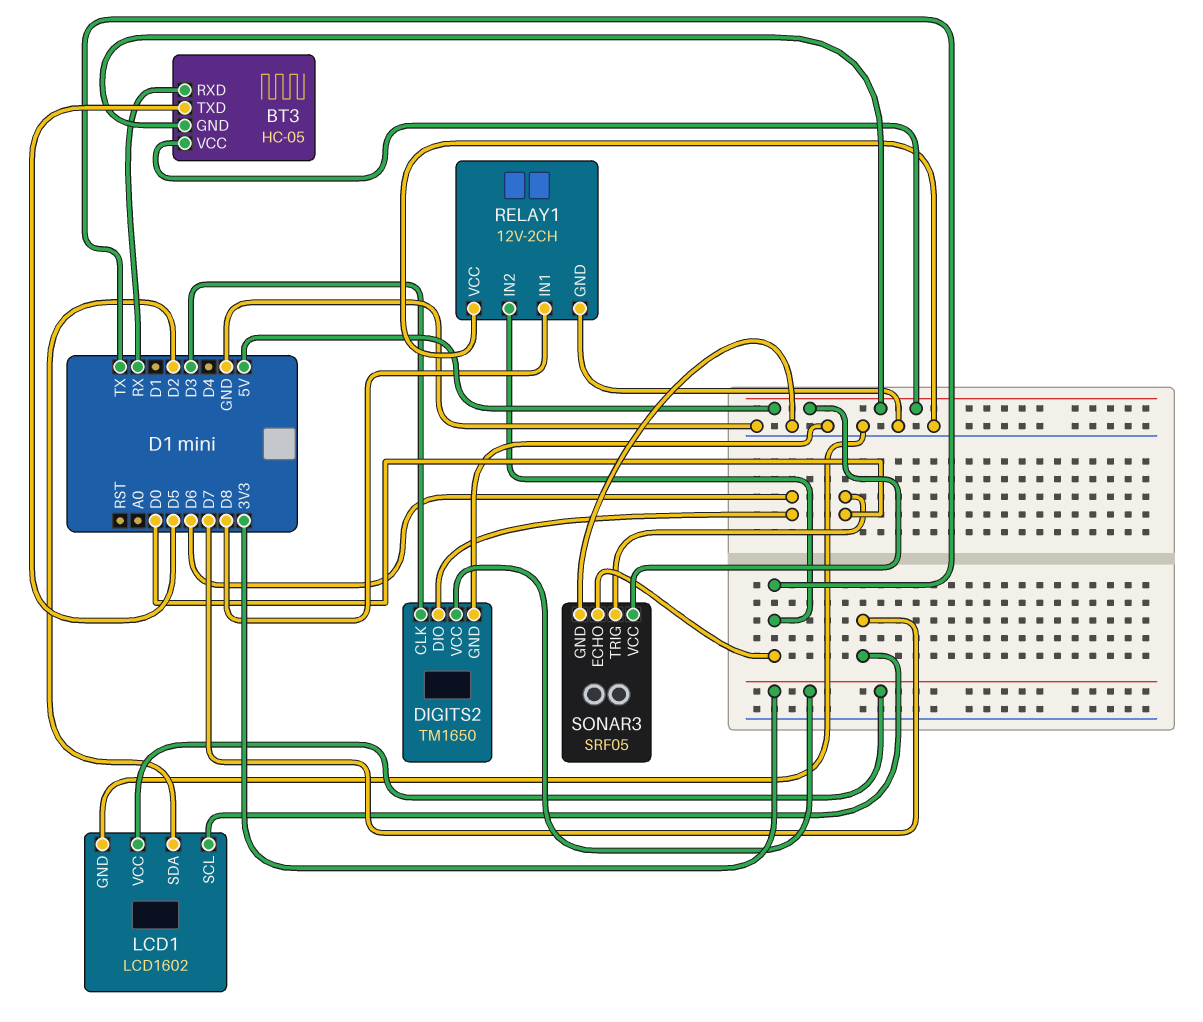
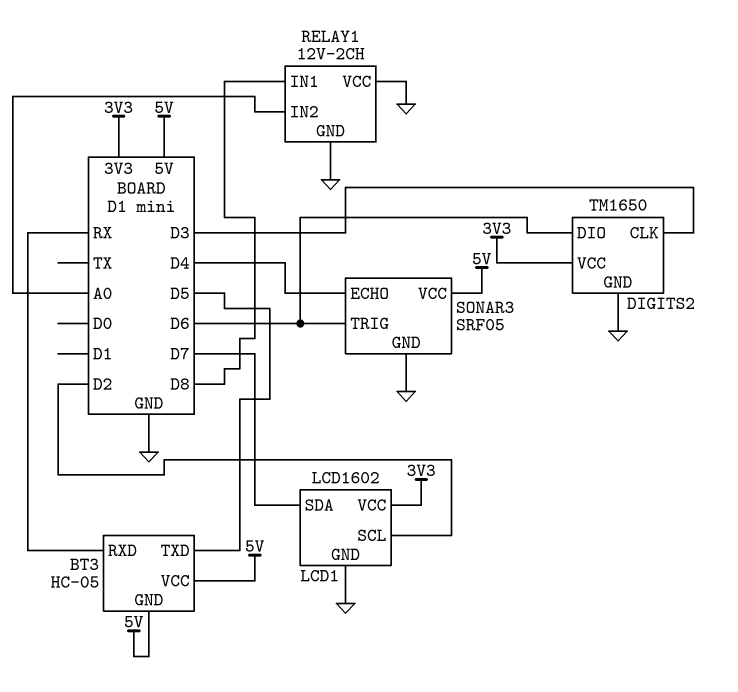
LCD1 pin SCL: D7 -> D2
LCD1 pin SDA: D2 -> D7
RELAY1 pin IN2: TX -> A0
SONAR3 pin ECHO: TX -> D4
SONAR3 pin TRIG: D0 -> D6

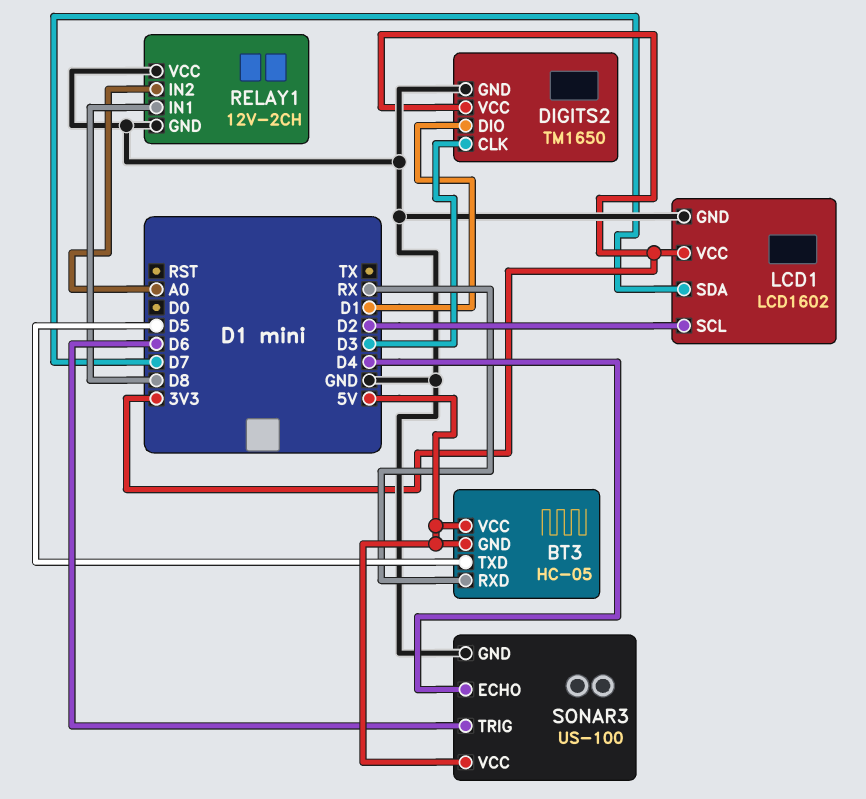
DIGITS2 pin DIO: D6 -> D1
SONAR3: SRF05 -> US-100

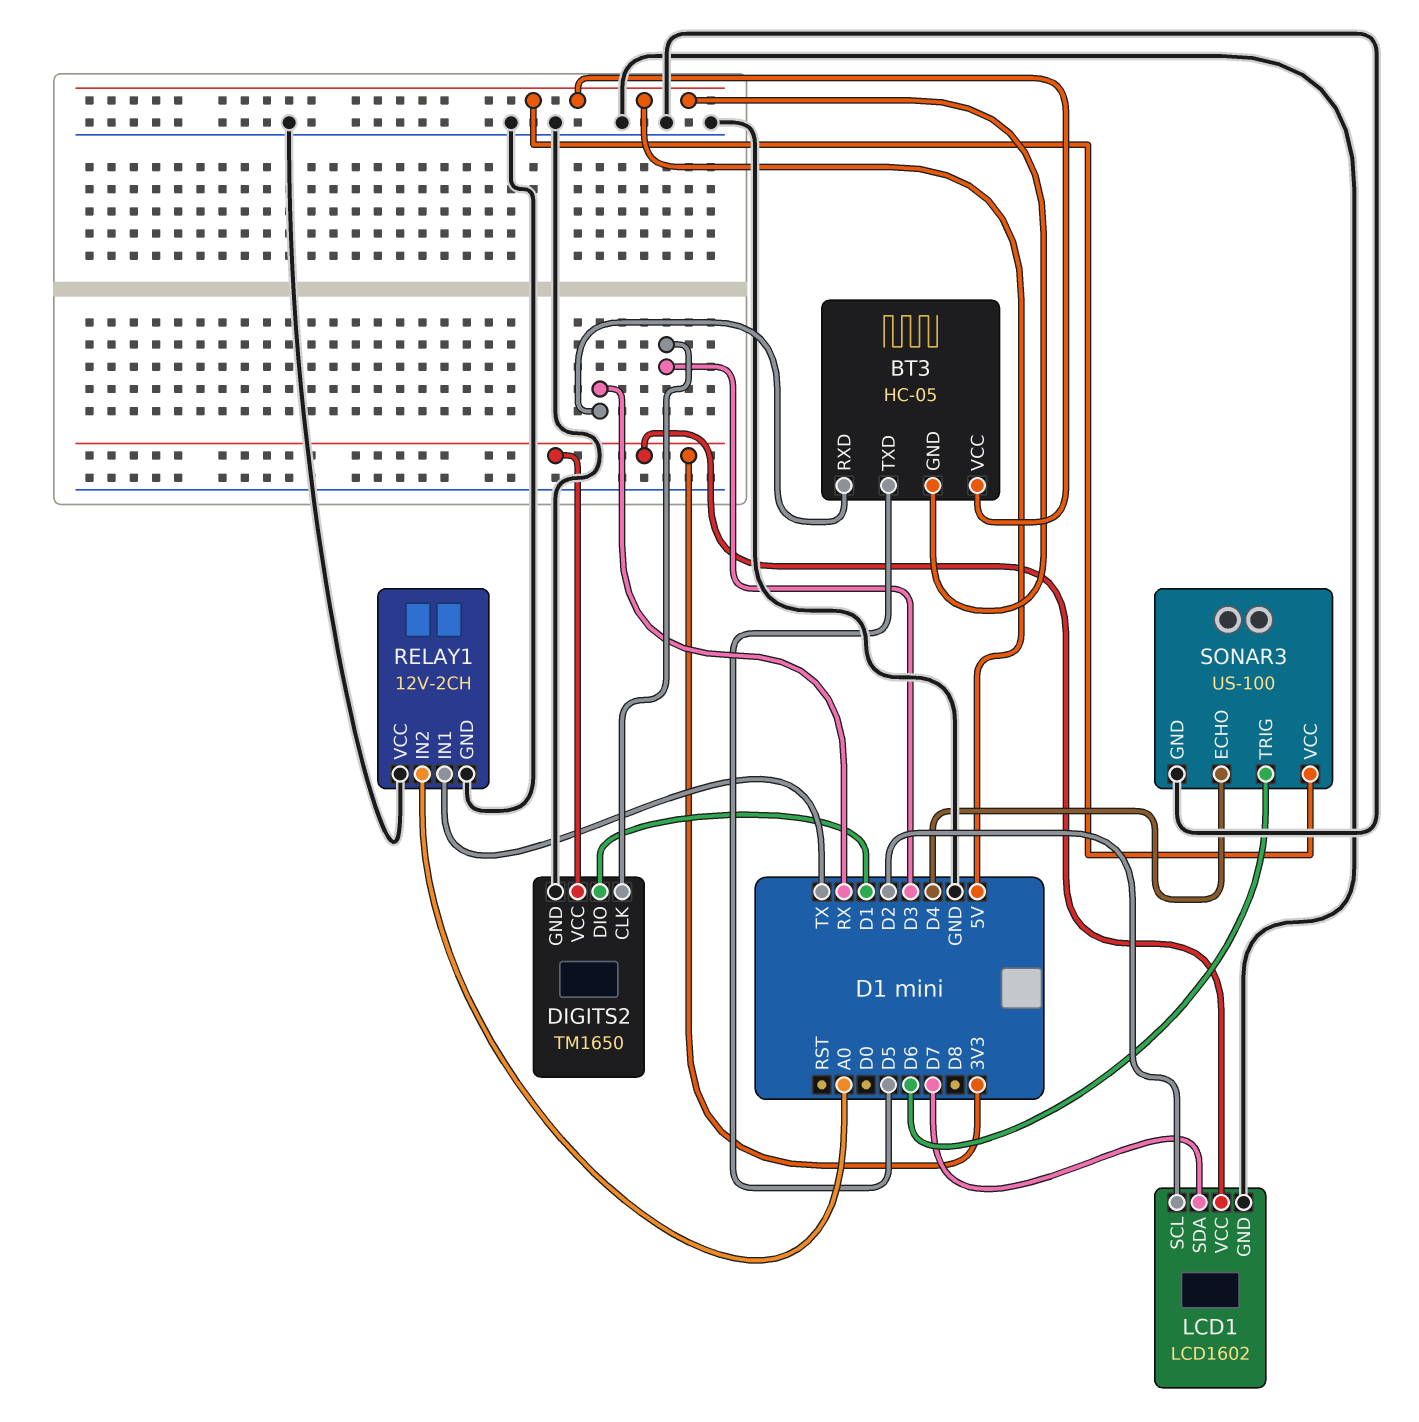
RELAY1 pin IN1: D8 -> TX

